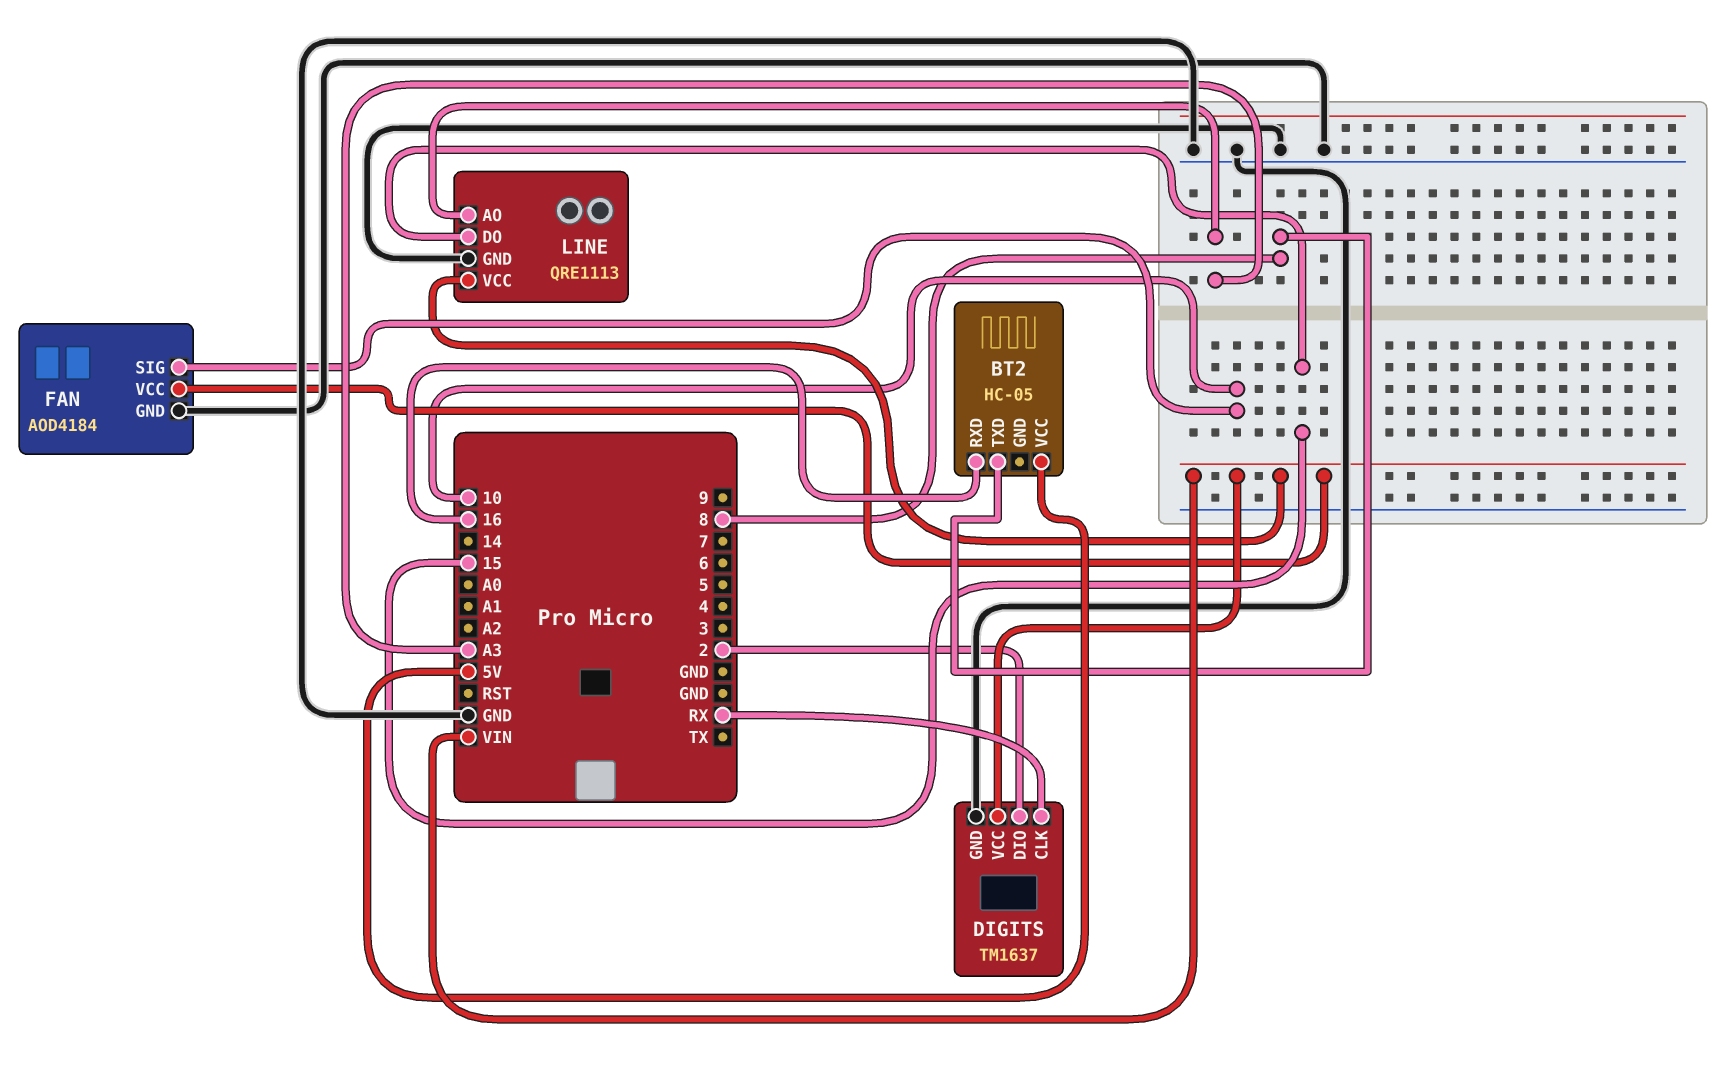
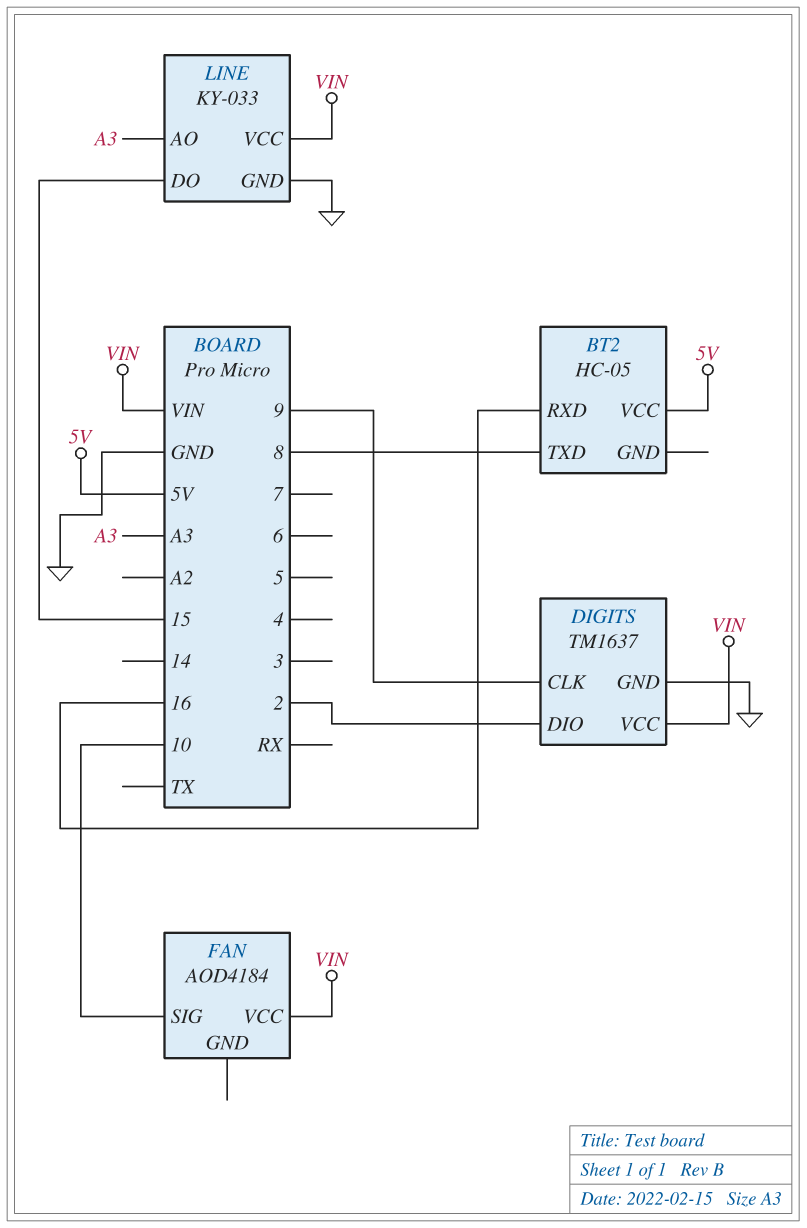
DIGITS pin CLK: RX -> 9
FAN pin GND: GND -> none
LINE: QRE1113 -> KY-033

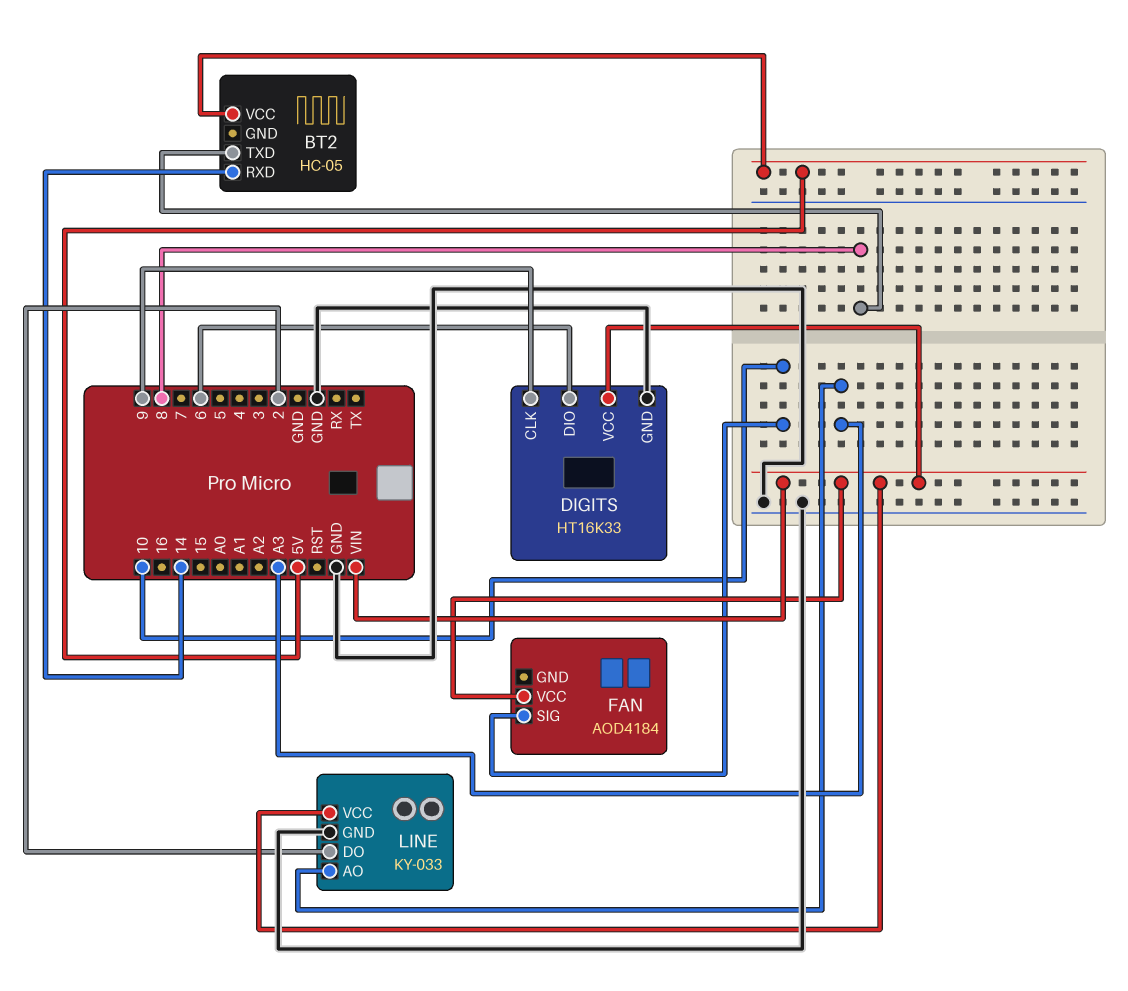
BT2 pin RXD: 16 -> 14
DIGITS: TM1637 -> HT16K33
DIGITS pin DIO: 2 -> 6
LINE pin DO: 15 -> 2

